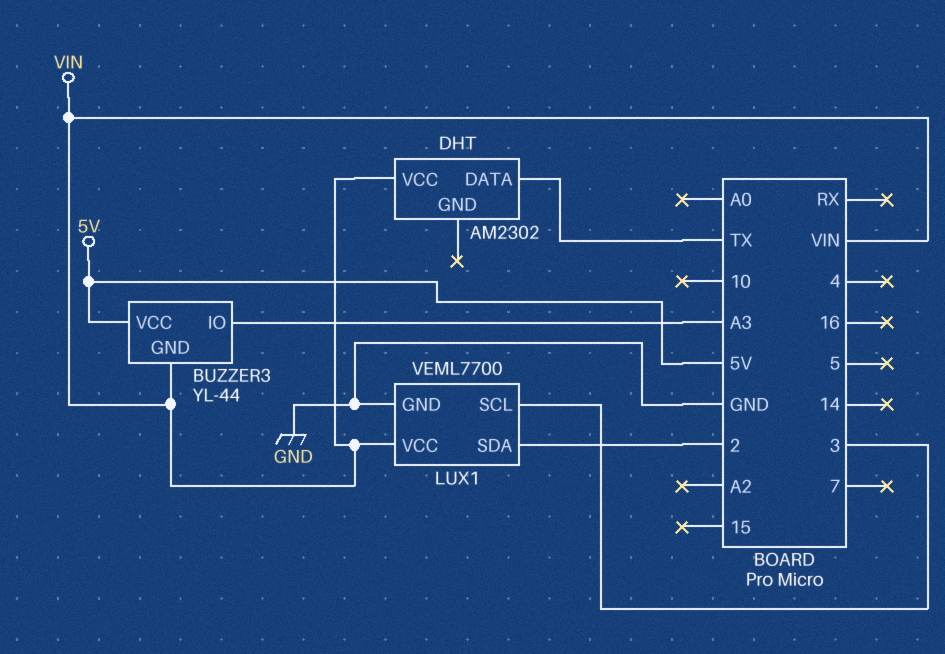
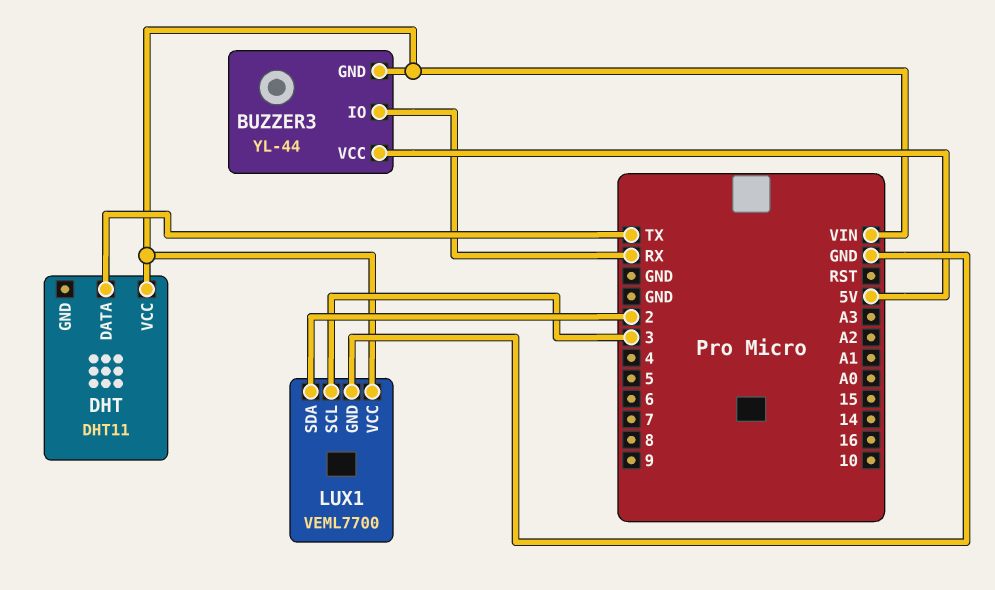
BUZZER3 pin IO: A3 -> RX
DHT: AM2302 -> DHT11

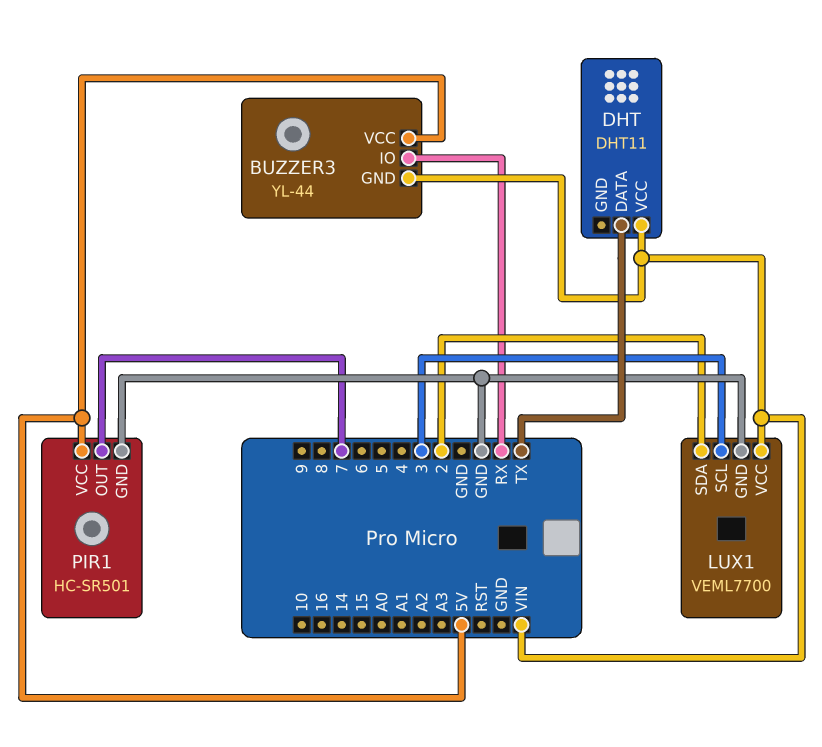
PIR1: none -> HC-SR501
PIR1 pin GND: none -> GND
PIR1 pin OUT: none -> 7
PIR1 pin VCC: none -> 5V

